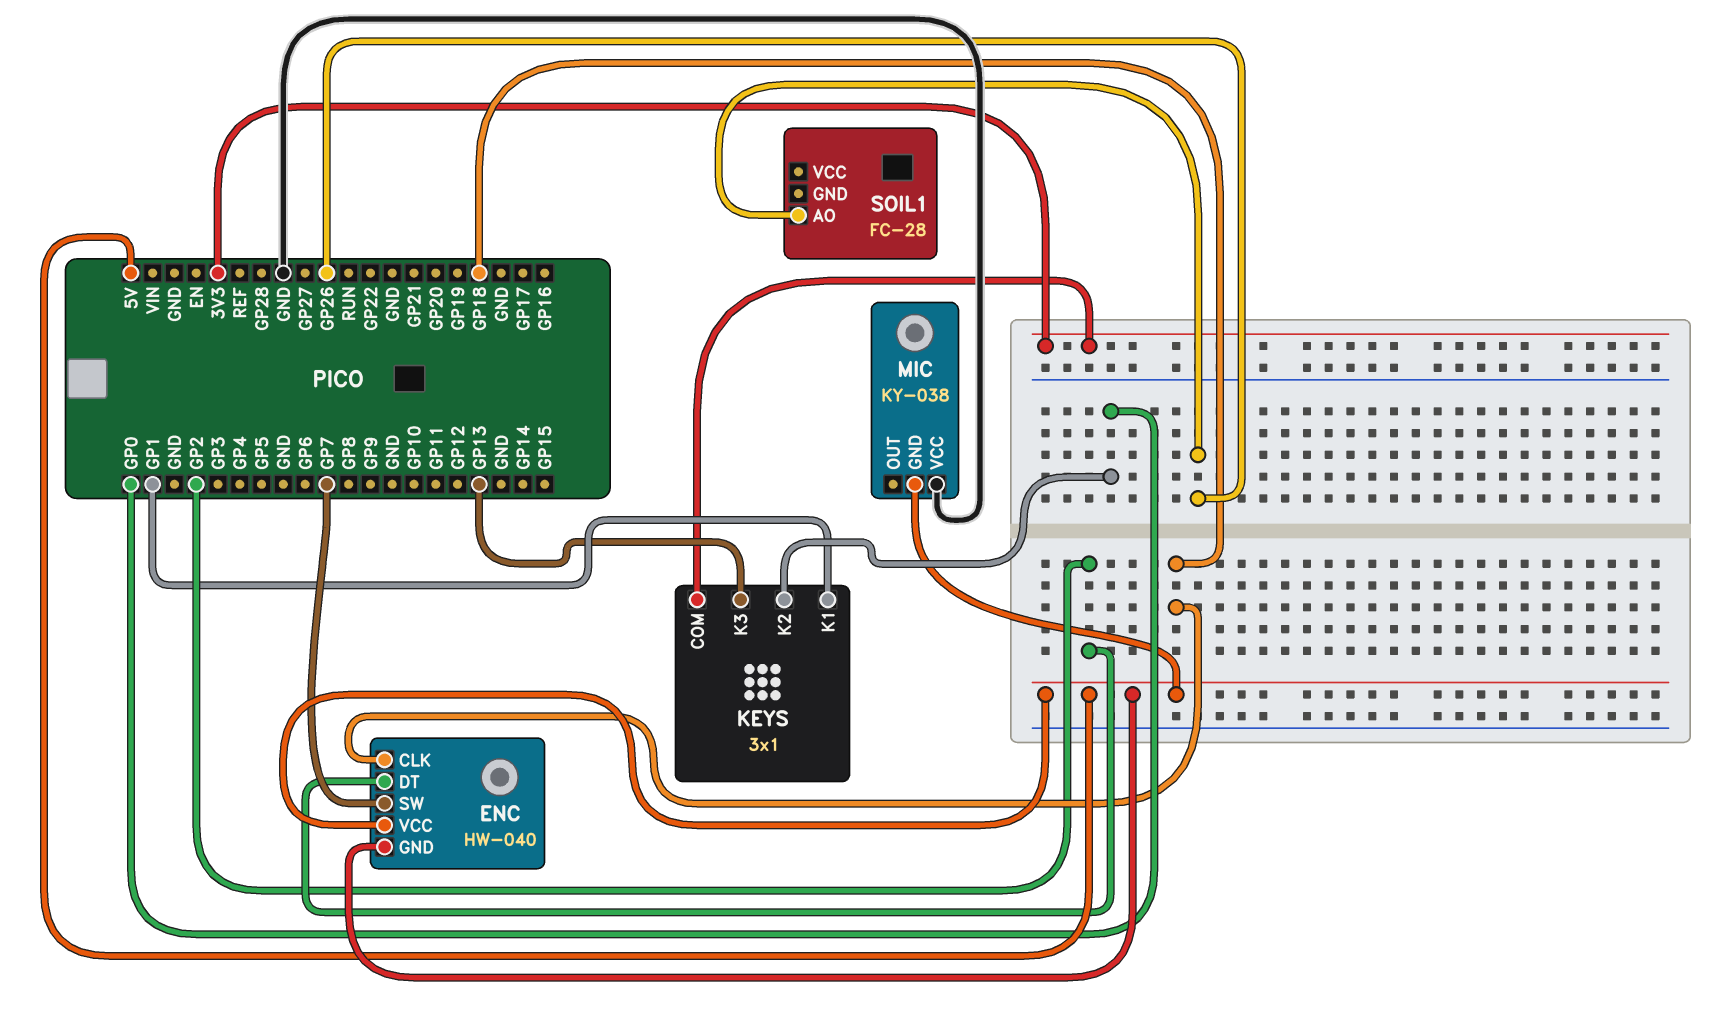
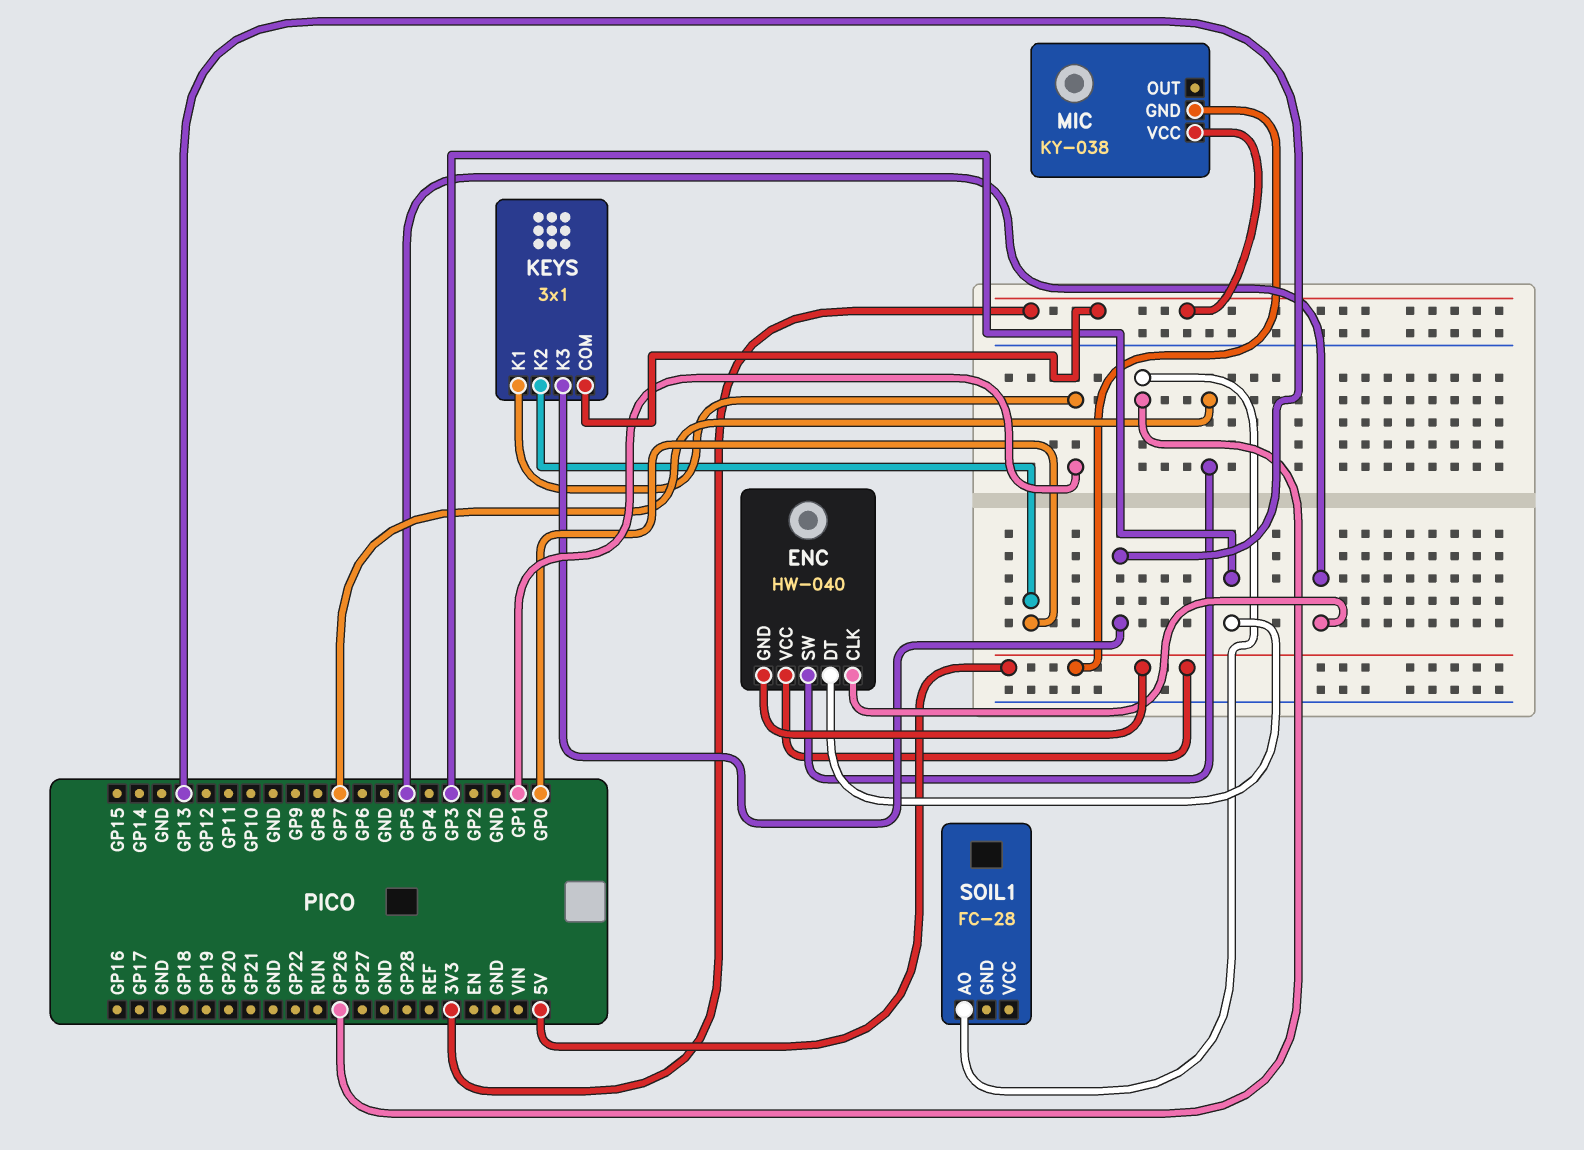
ENC pin CLK: GP18 -> GP5
ENC pin DT: GP2 -> GP3
MIC pin VCC: GND -> 3V3

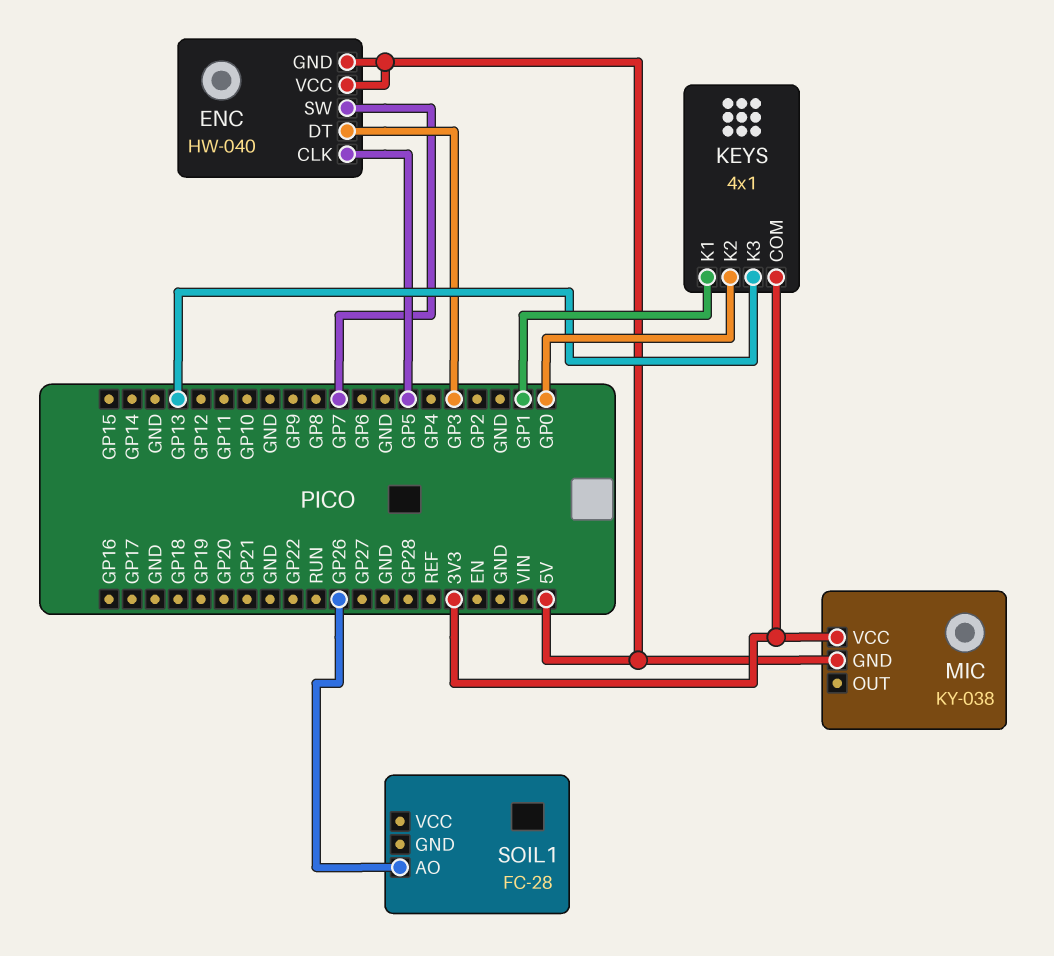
KEYS: 3x1 -> 4x1

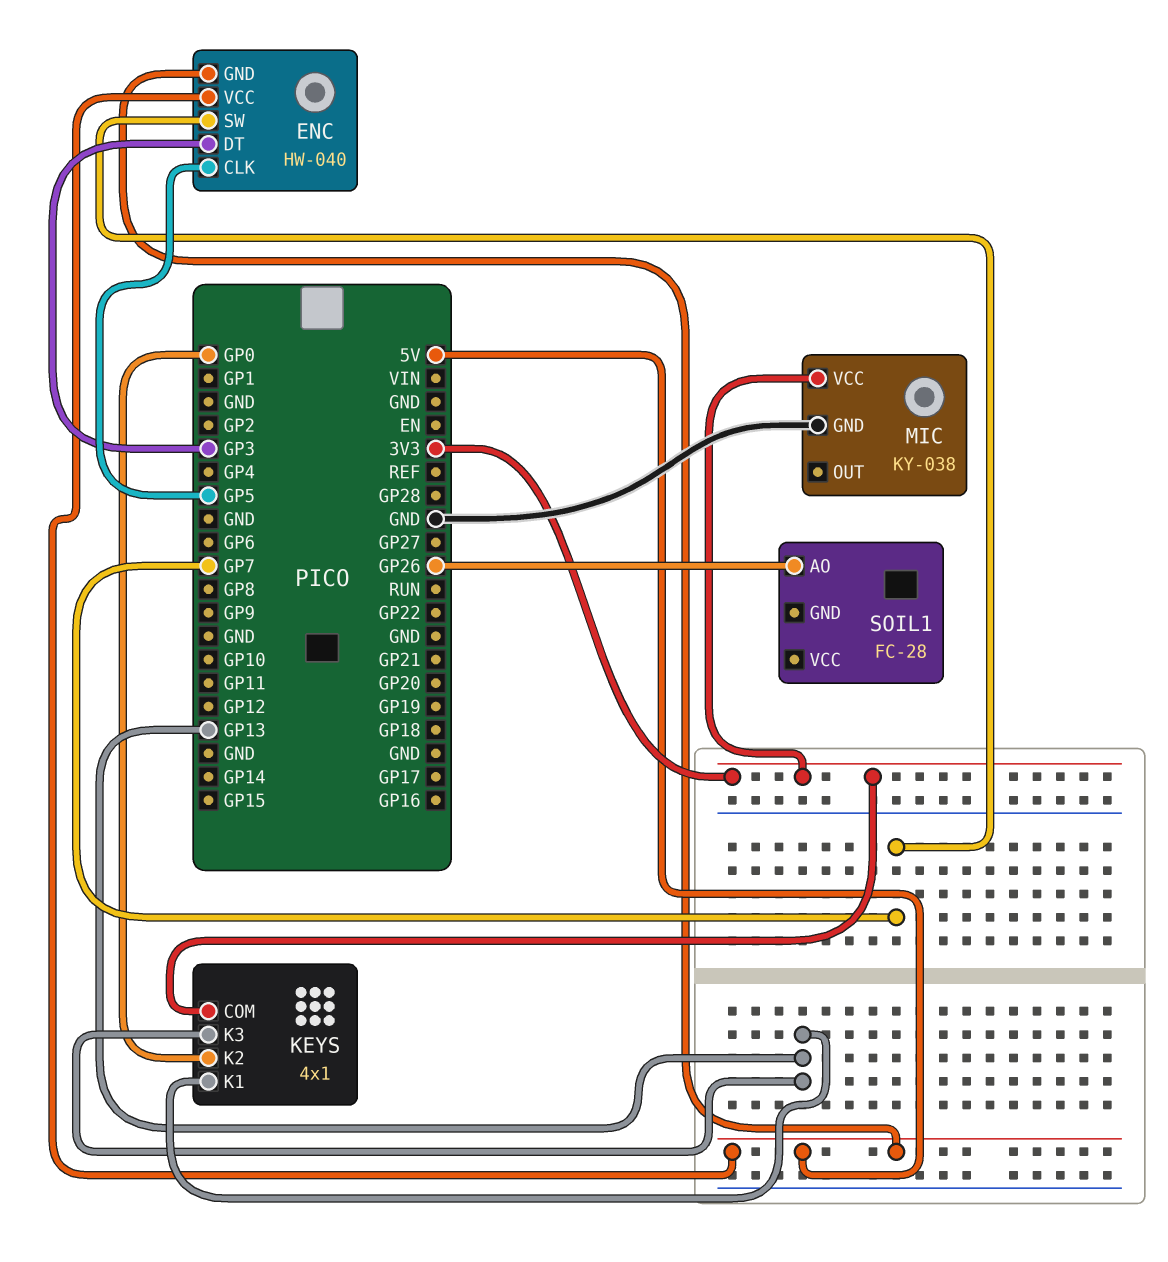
KEYS pin K1: GP1 -> GP13
MIC pin GND: 5V -> GND

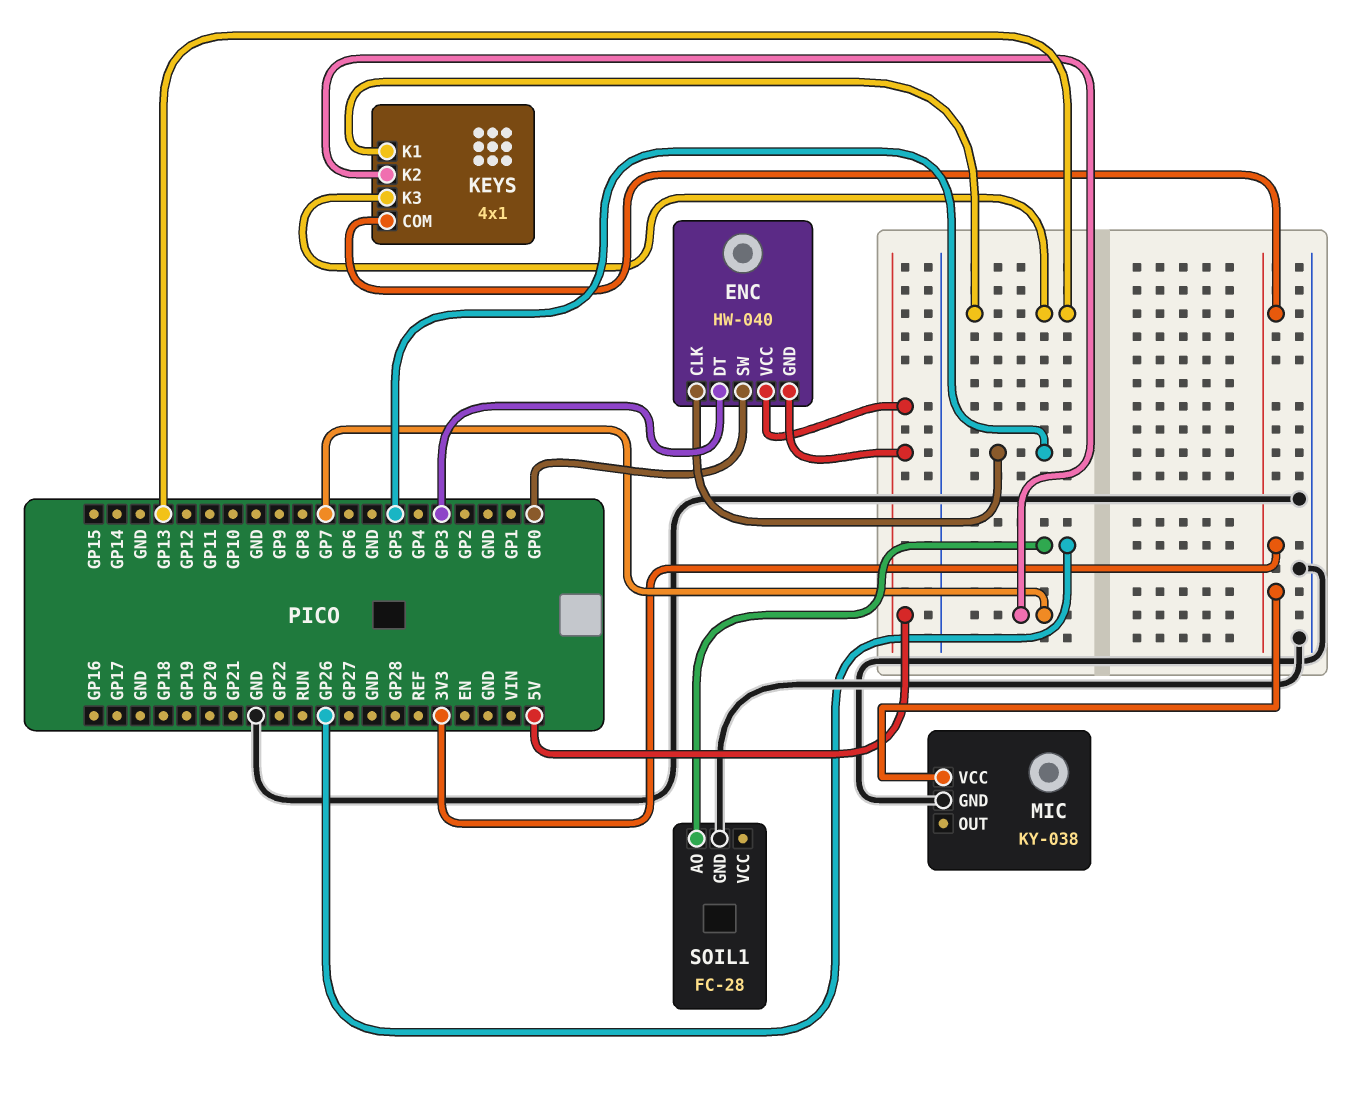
ENC pin SW: GP7 -> GP0
KEYS pin K2: GP0 -> GP7
SOIL1 pin GND: none -> GND

